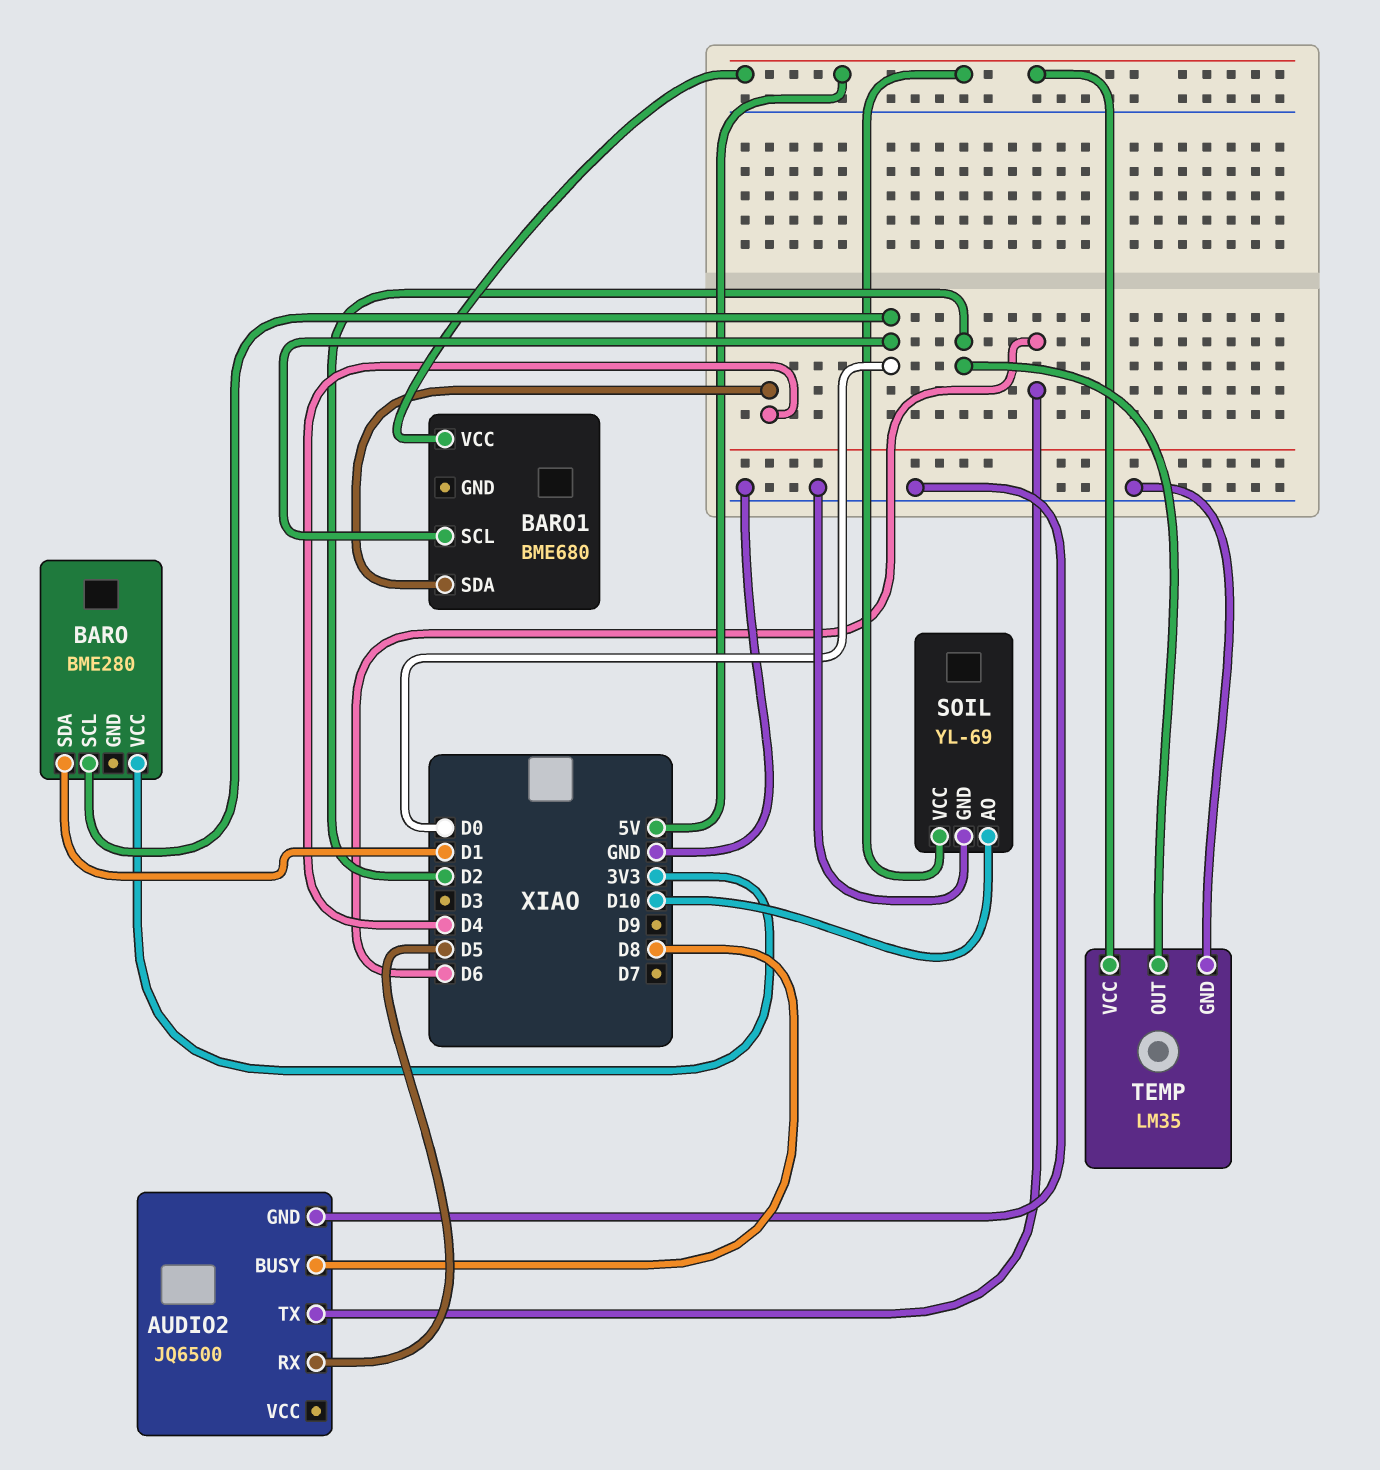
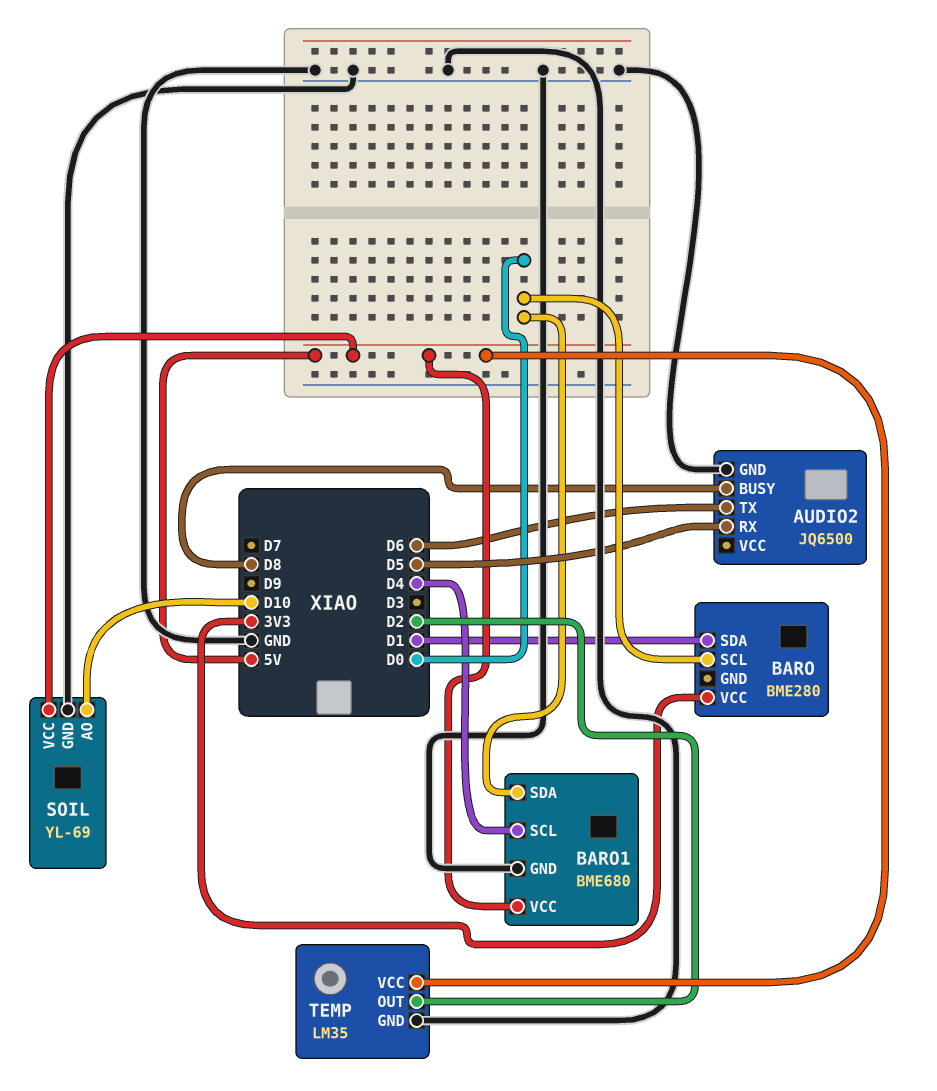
BARO1 pin GND: none -> GND
BARO1 pin SCL: D0 -> D4
BARO1 pin SDA: D4 -> D0

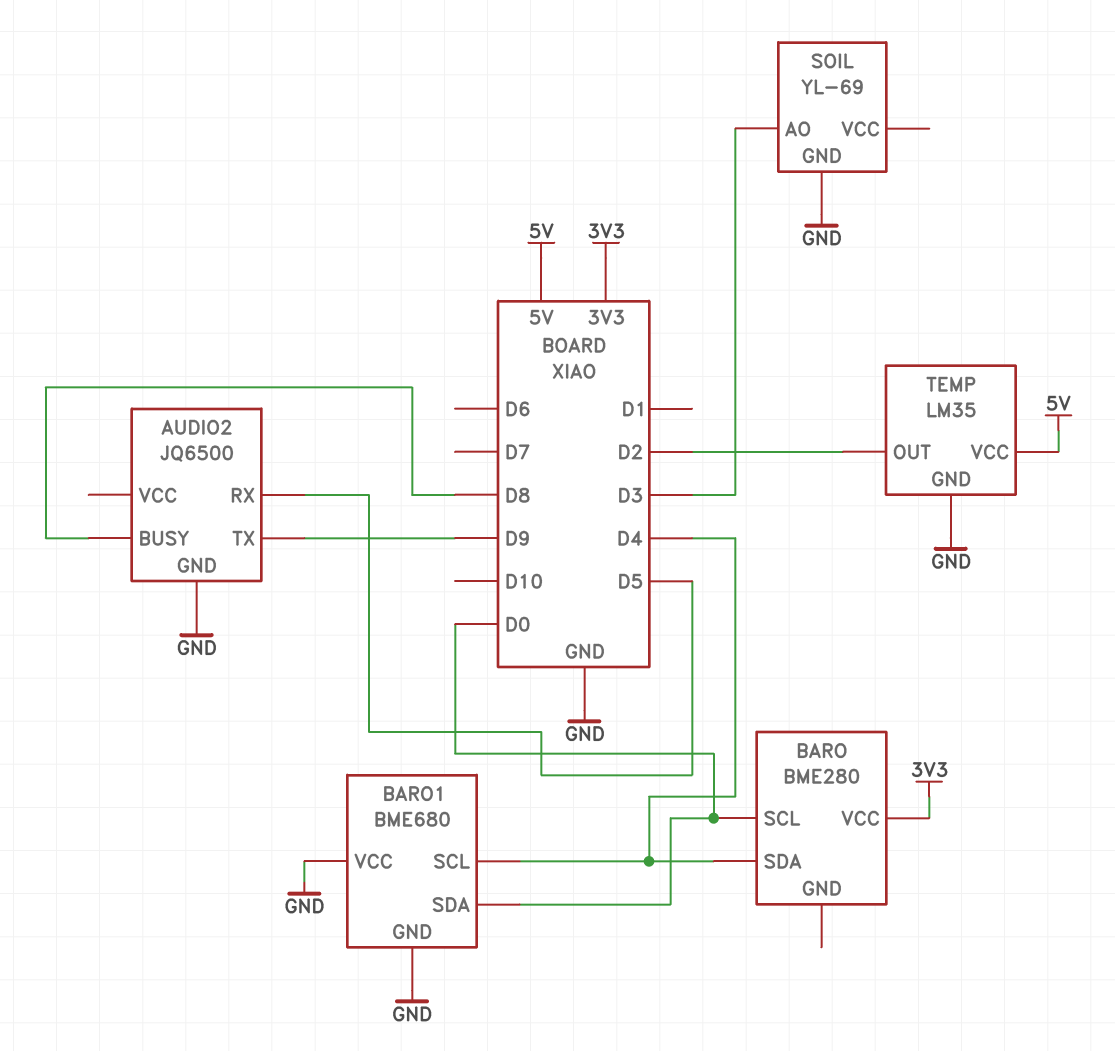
AUDIO2 pin TX: D6 -> D9
BARO pin SDA: D1 -> D4
BARO1 pin VCC: 5V -> GND
SOIL pin AO: D10 -> D3
SOIL pin VCC: 5V -> none

